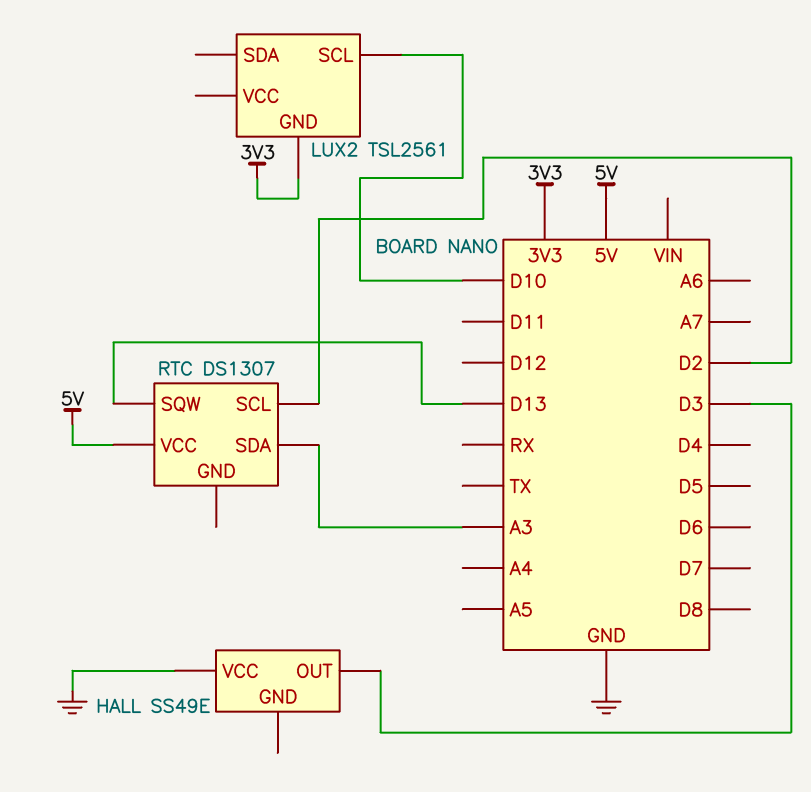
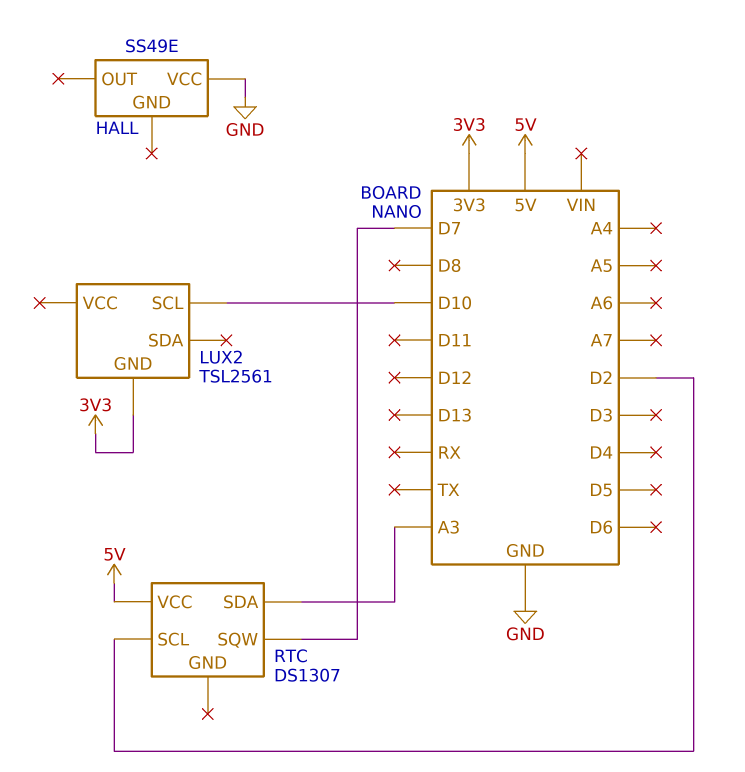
HALL pin OUT: D3 -> none
RTC pin SQW: D13 -> D7

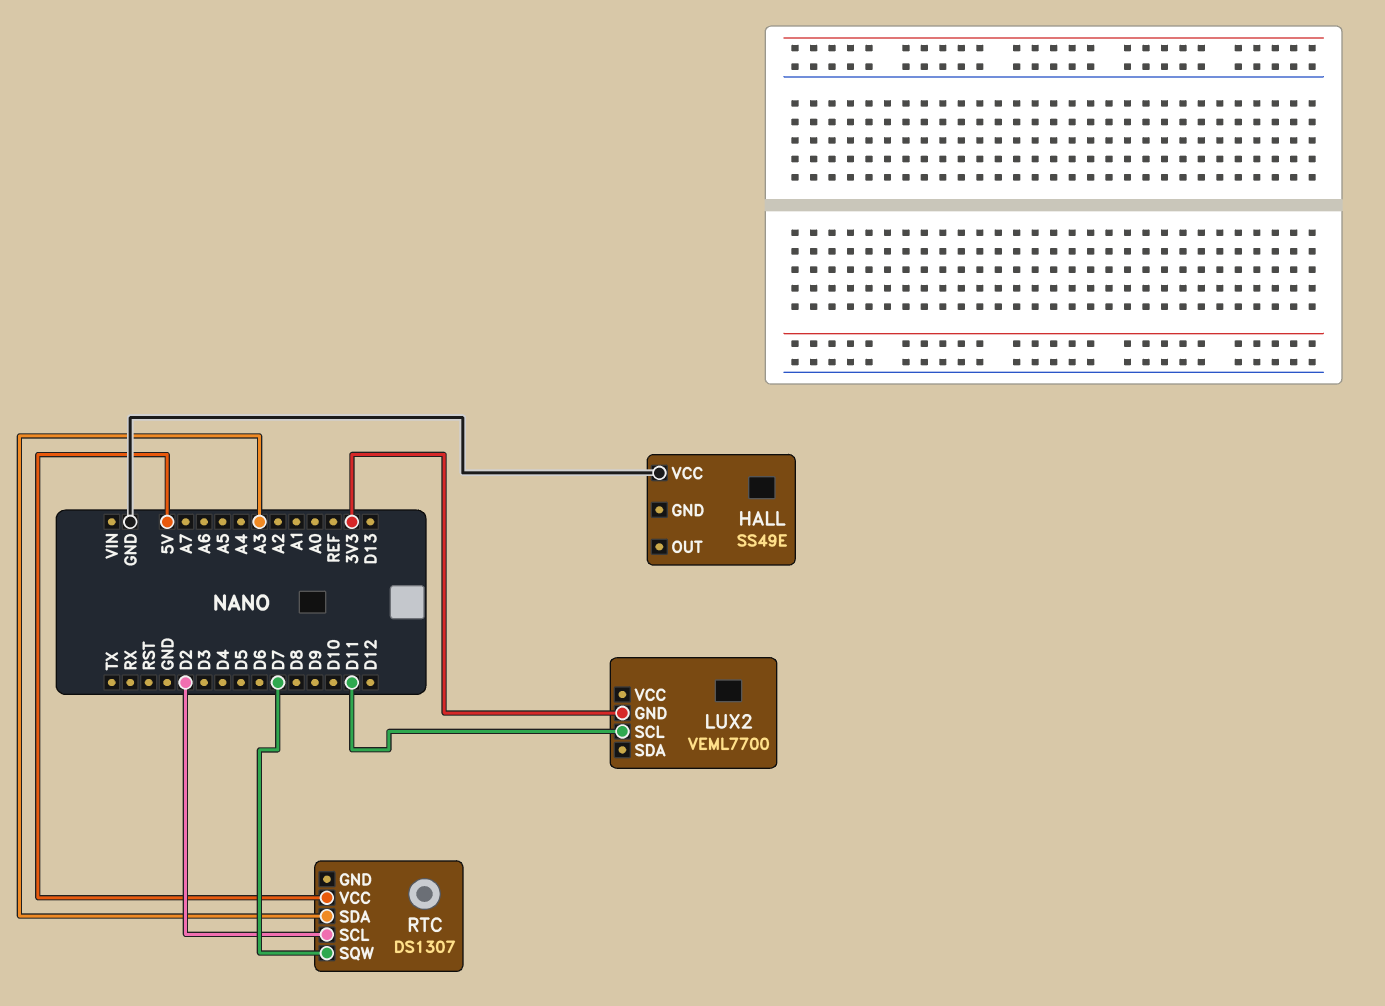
LUX2: TSL2561 -> VEML7700
LUX2 pin SCL: D10 -> D11

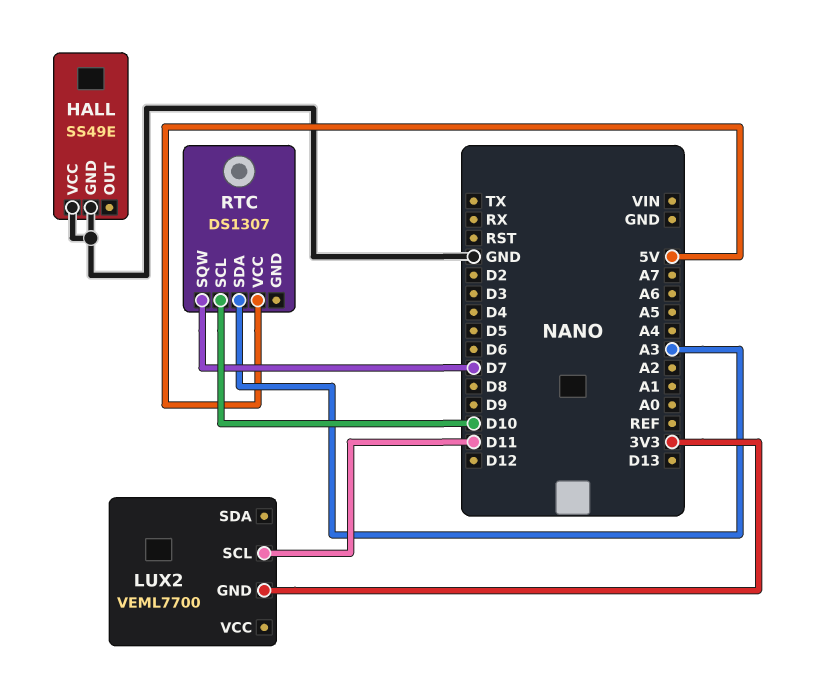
HALL pin GND: none -> GND
RTC pin SCL: D2 -> D10

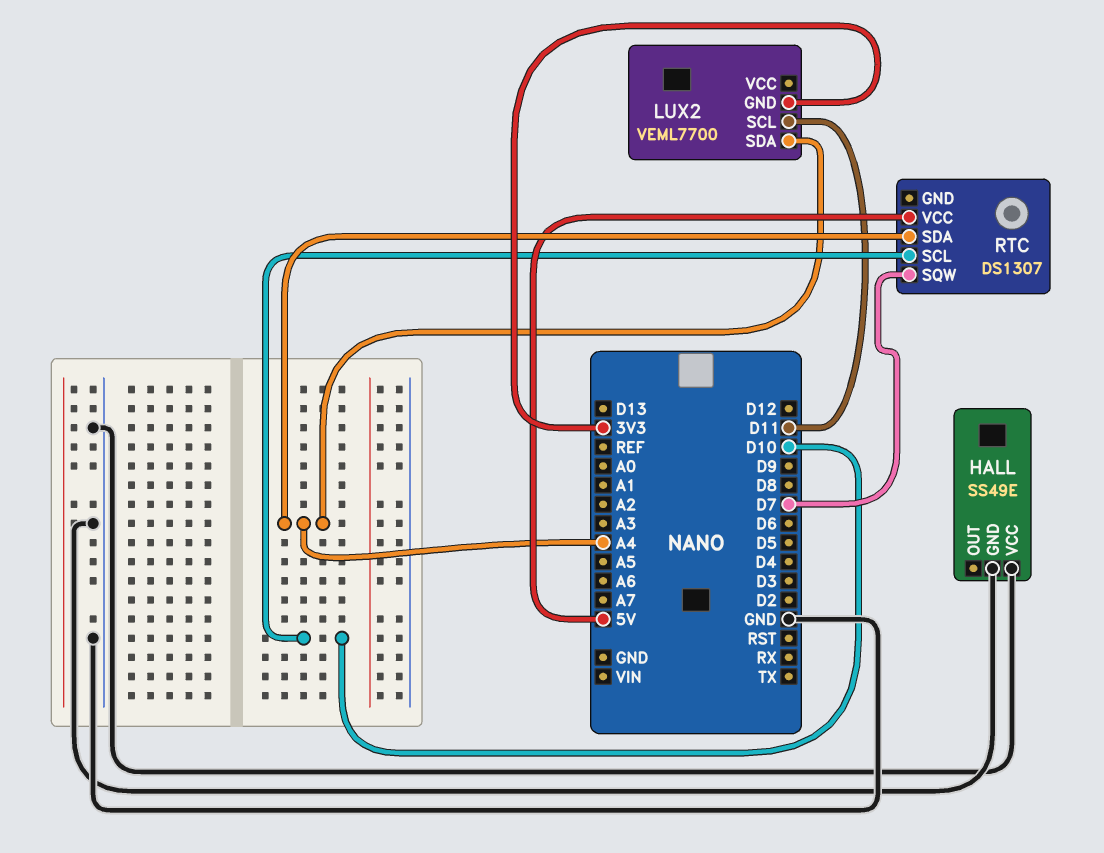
LUX2 pin SDA: none -> A4
RTC pin SDA: A3 -> A4

